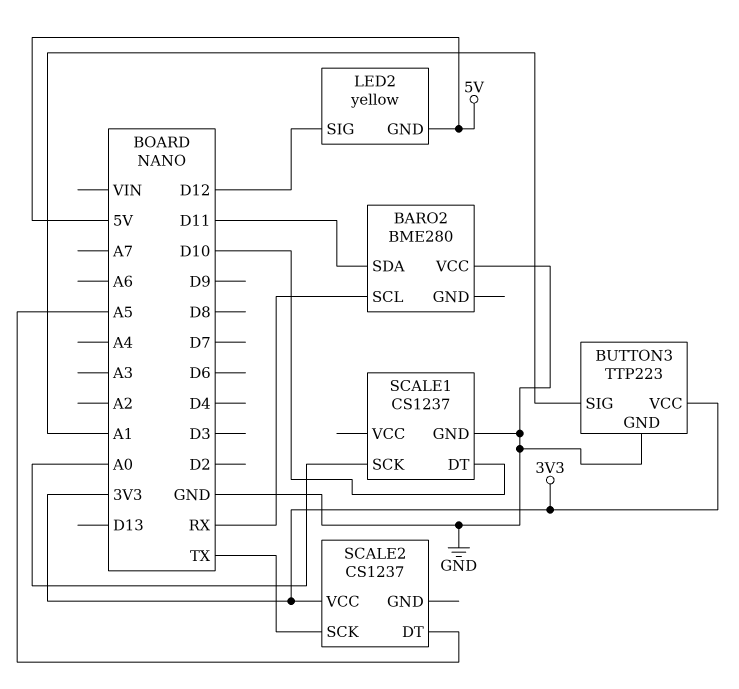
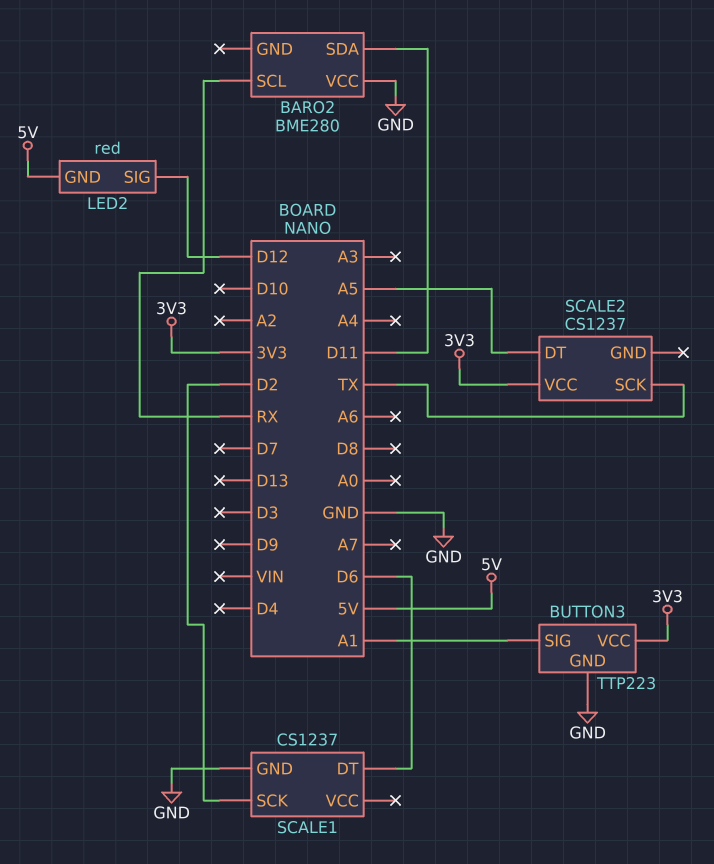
LED2: yellow -> red
SCALE1 pin DT: D10 -> D6
SCALE1 pin SCK: A0 -> D2

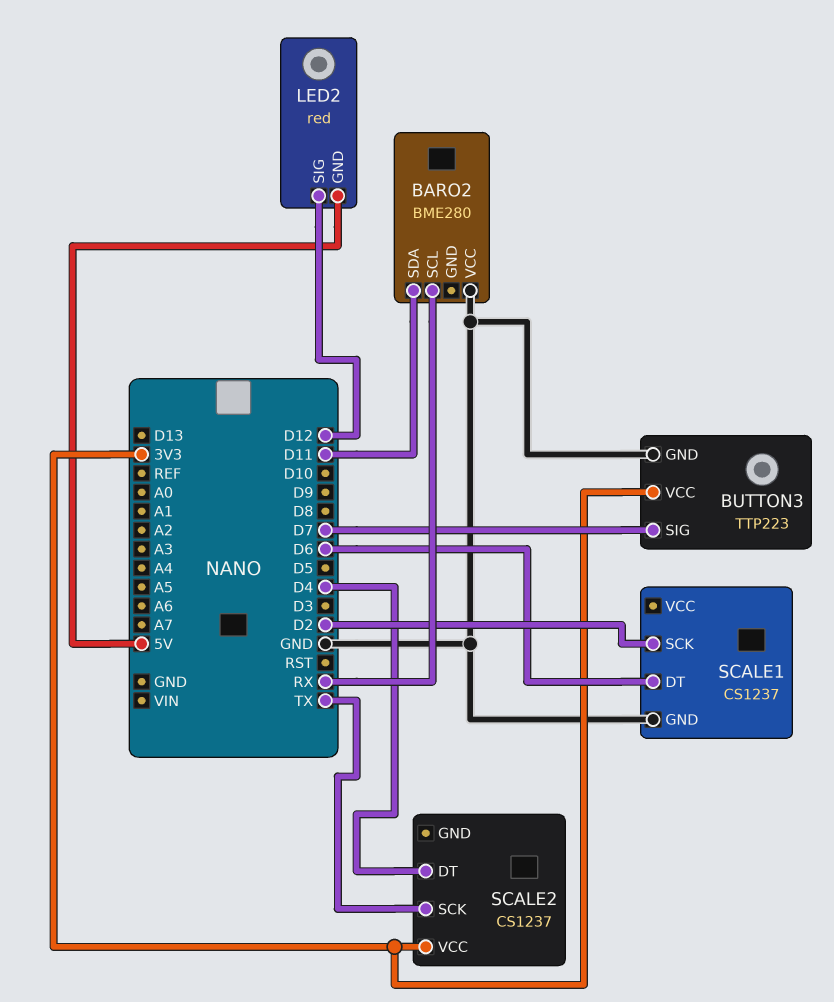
BUTTON3 pin SIG: A1 -> D7
SCALE2 pin DT: A5 -> D4

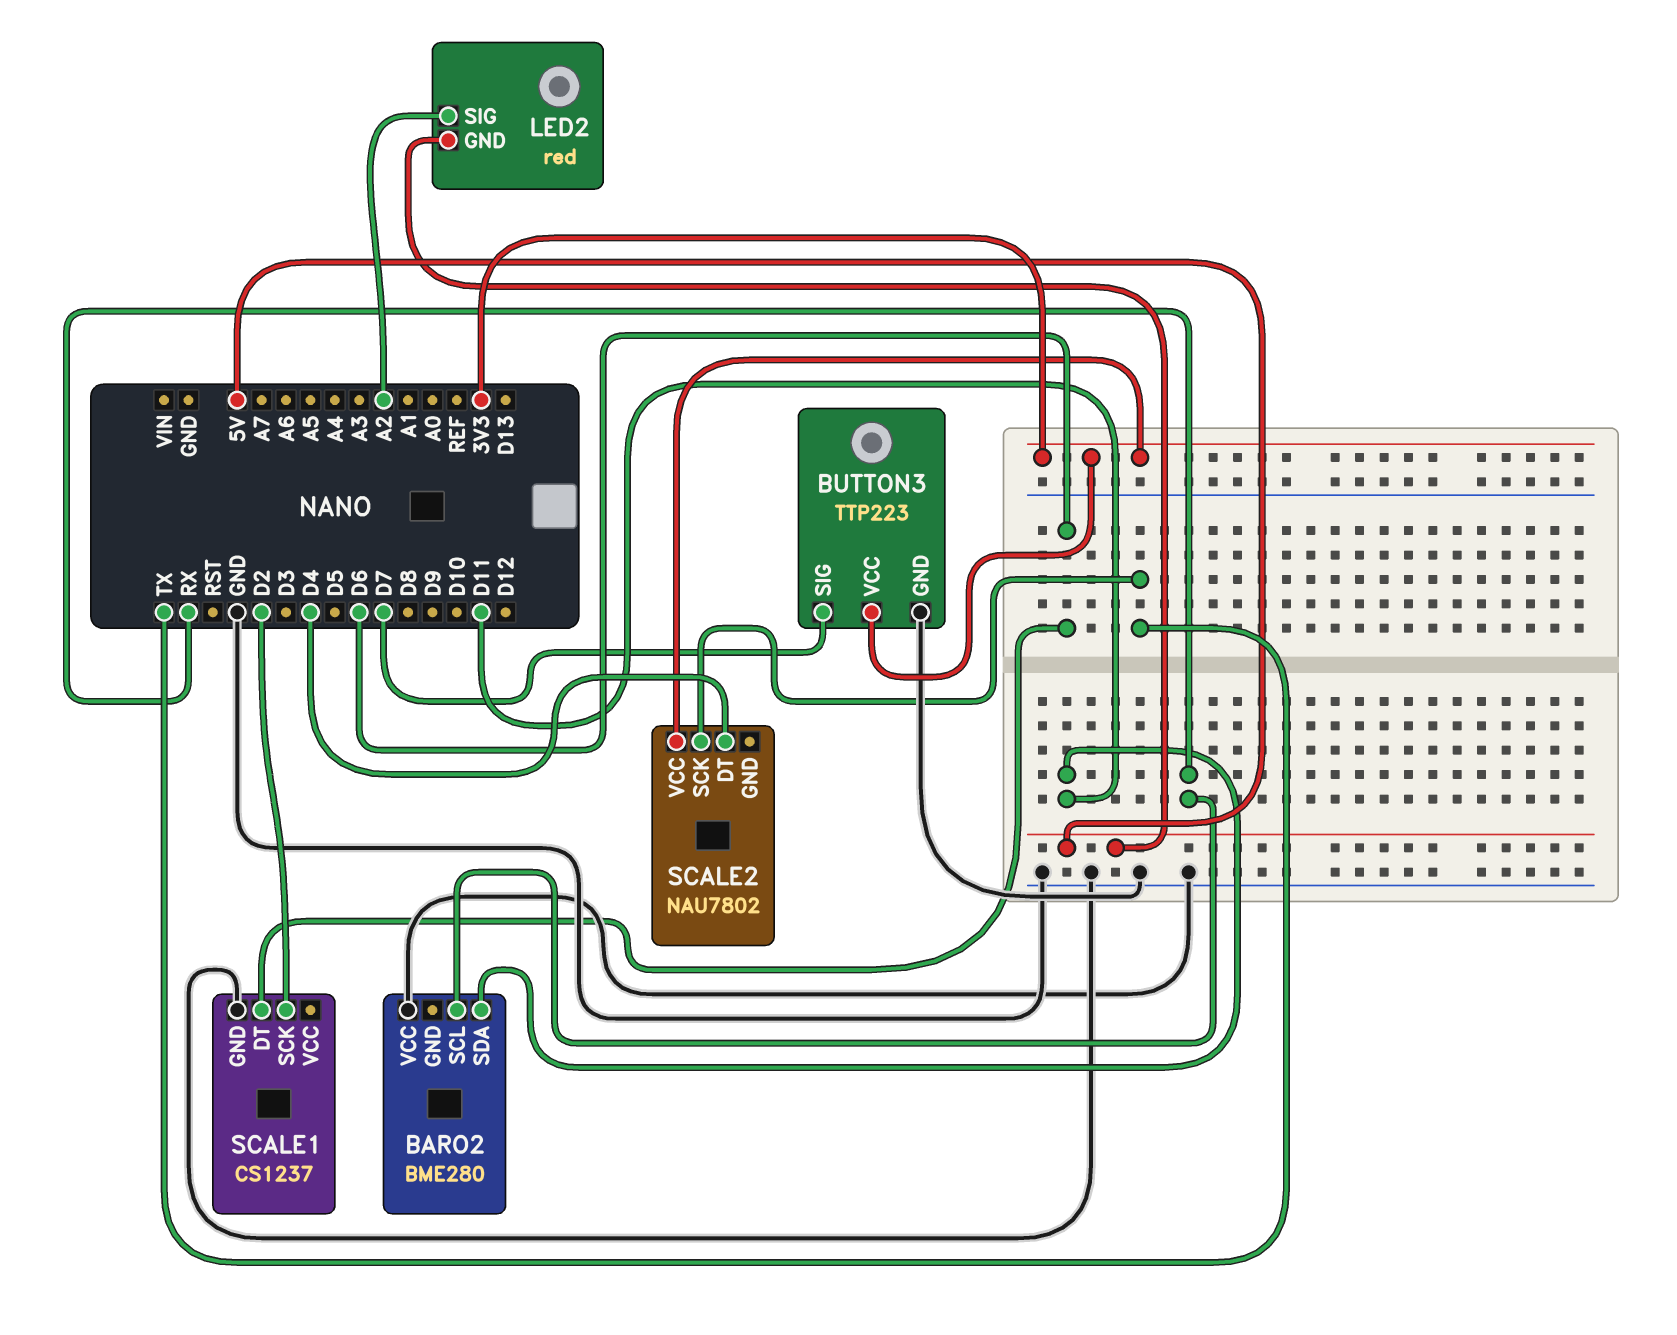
LED2 pin SIG: D12 -> A2
SCALE2: CS1237 -> NAU7802

